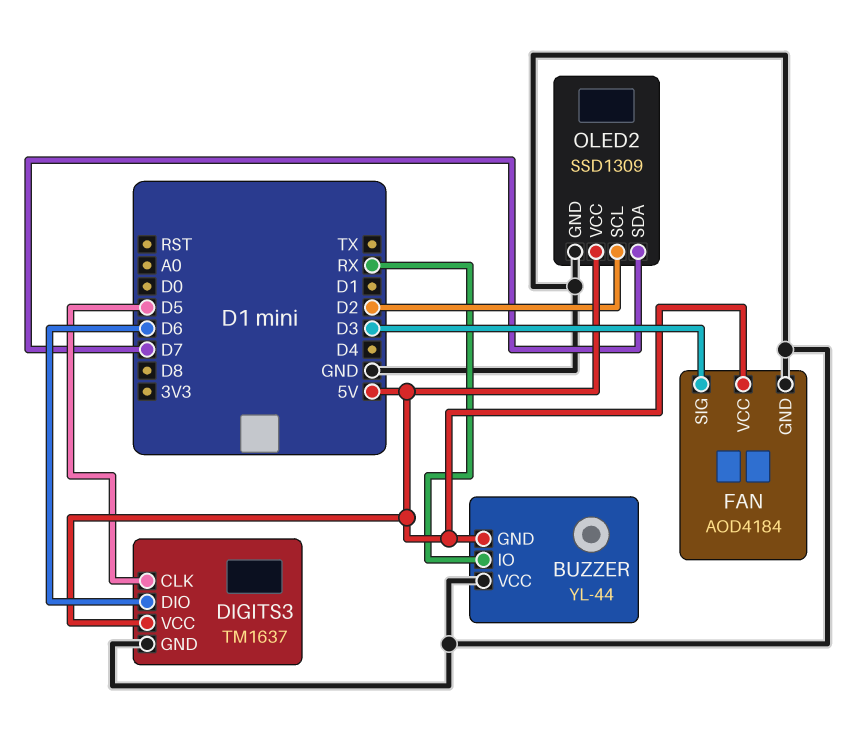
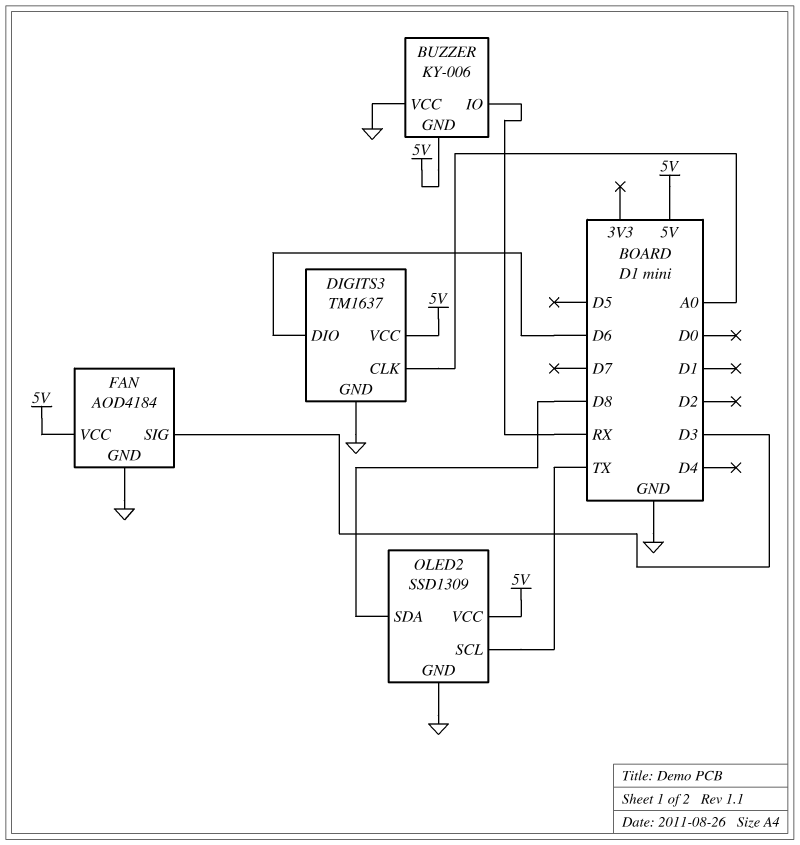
BUZZER: YL-44 -> KY-006
DIGITS3 pin CLK: D5 -> A0
OLED2 pin SCL: D2 -> TX
OLED2 pin SDA: D7 -> D8

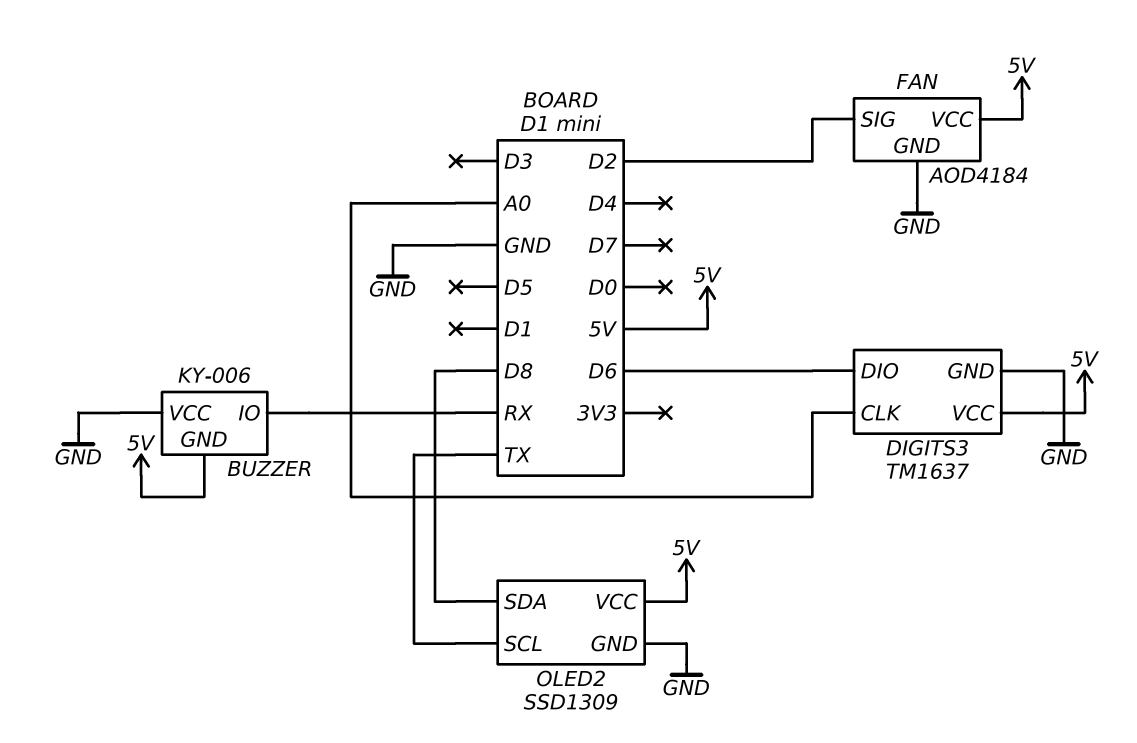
FAN pin SIG: D3 -> D2

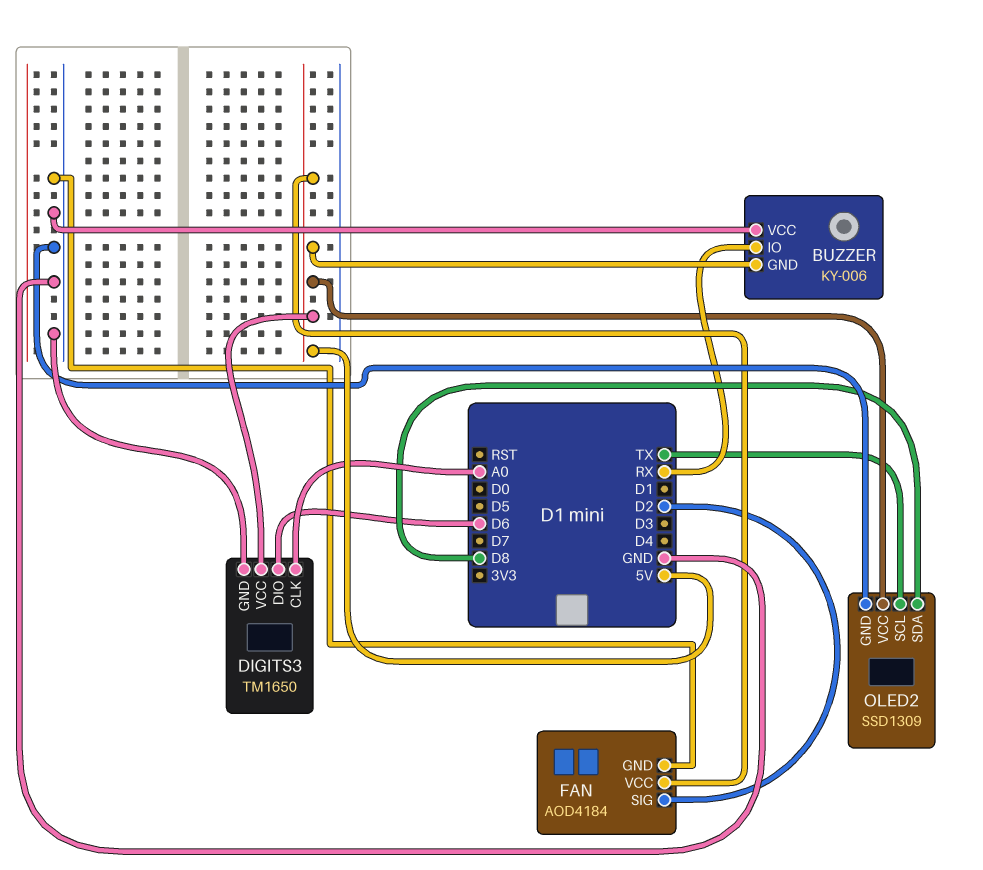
DIGITS3: TM1637 -> TM1650

